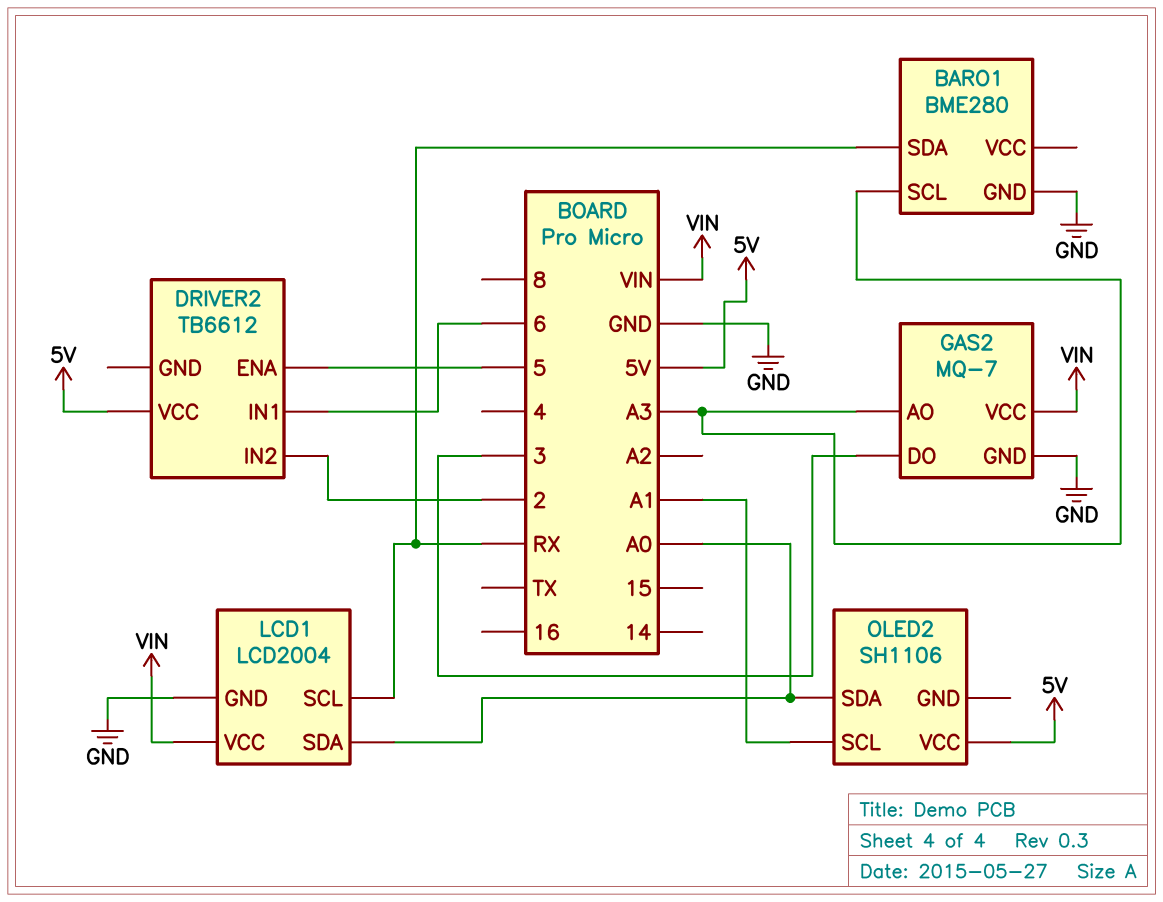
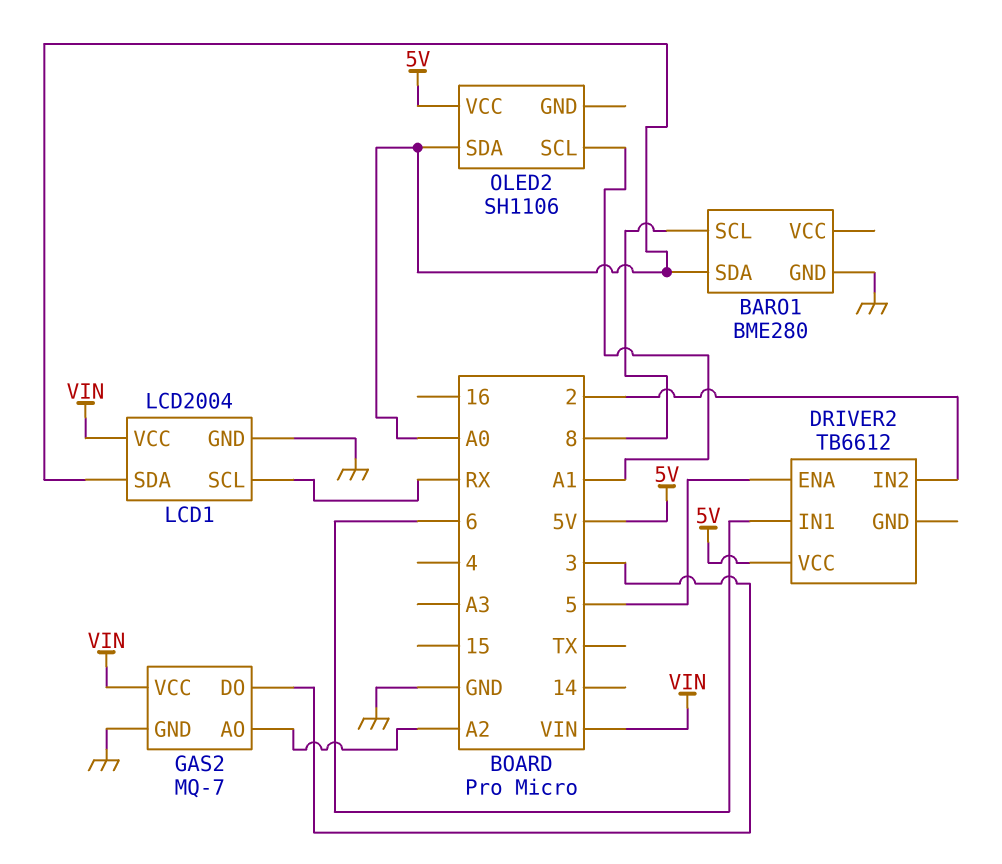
BARO1 pin SCL: A3 -> 8
BARO1 pin SDA: RX -> A0
GAS2 pin AO: A3 -> A2

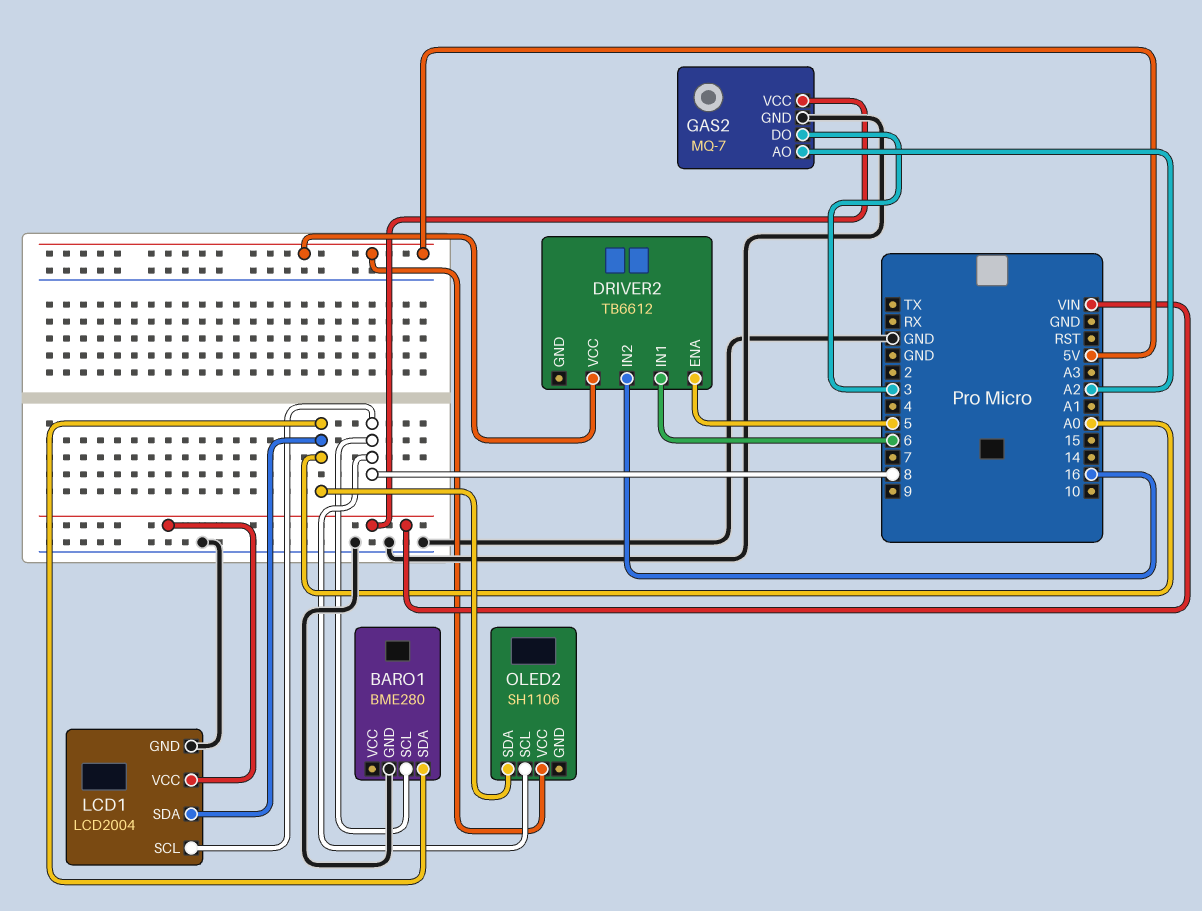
DRIVER2 pin IN2: 2 -> 16
LCD1 pin SCL: RX -> 8
OLED2 pin SCL: A1 -> 8

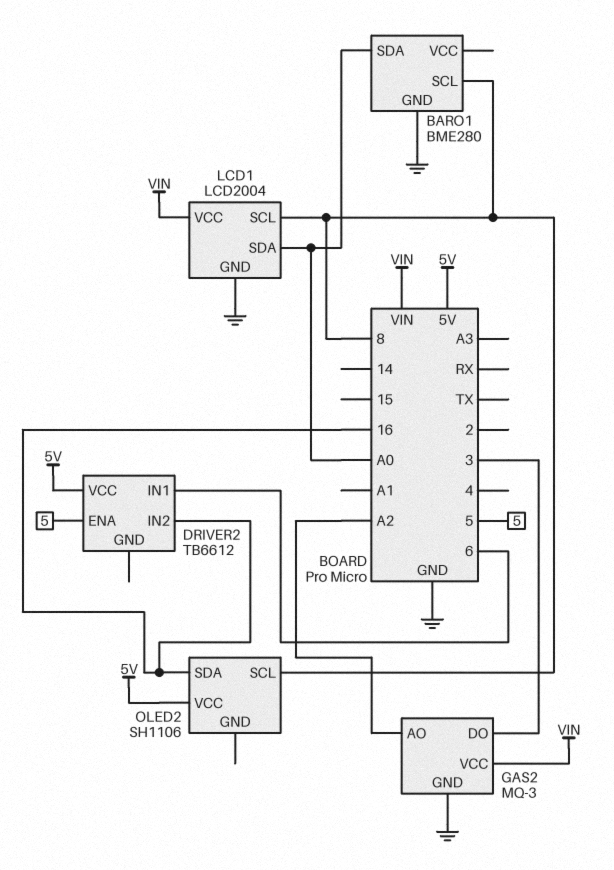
GAS2: MQ-7 -> MQ-3
OLED2 pin SDA: A0 -> 16

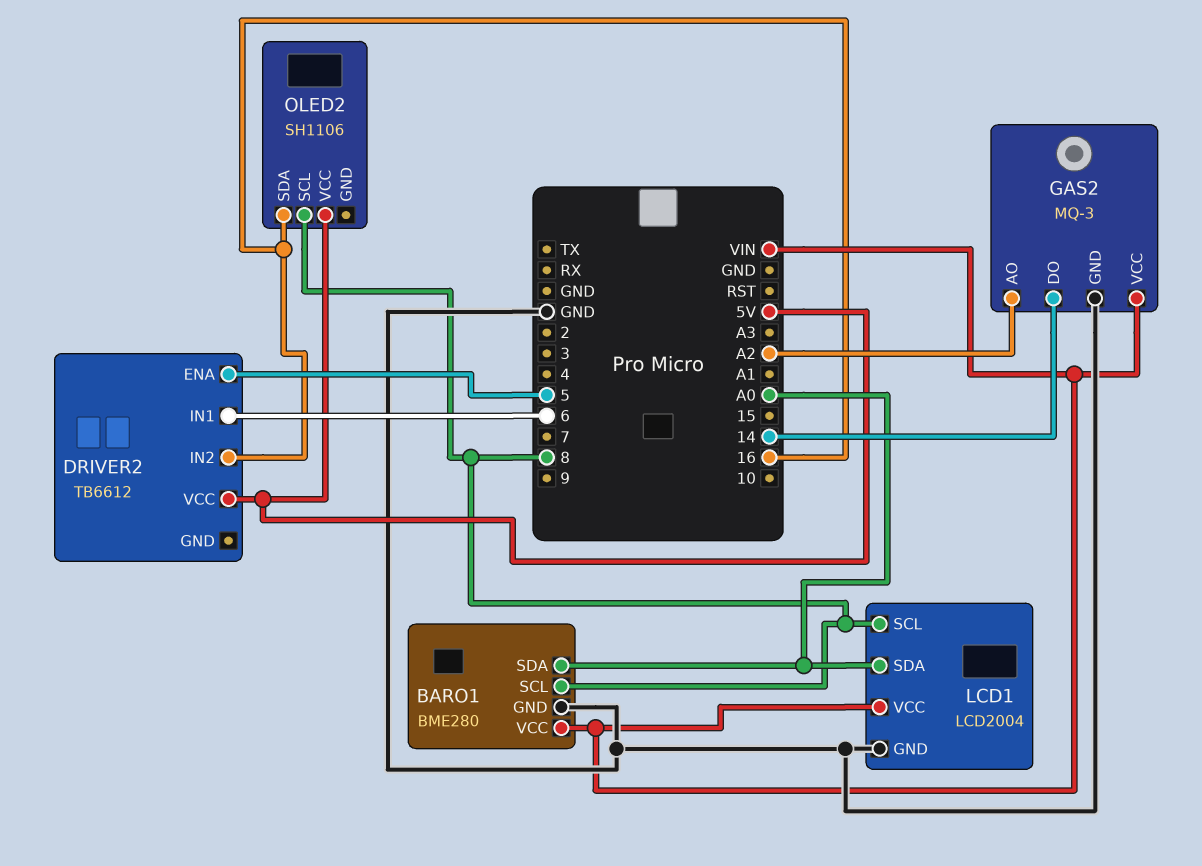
BARO1 pin VCC: none -> VIN
GAS2 pin DO: 3 -> 14

